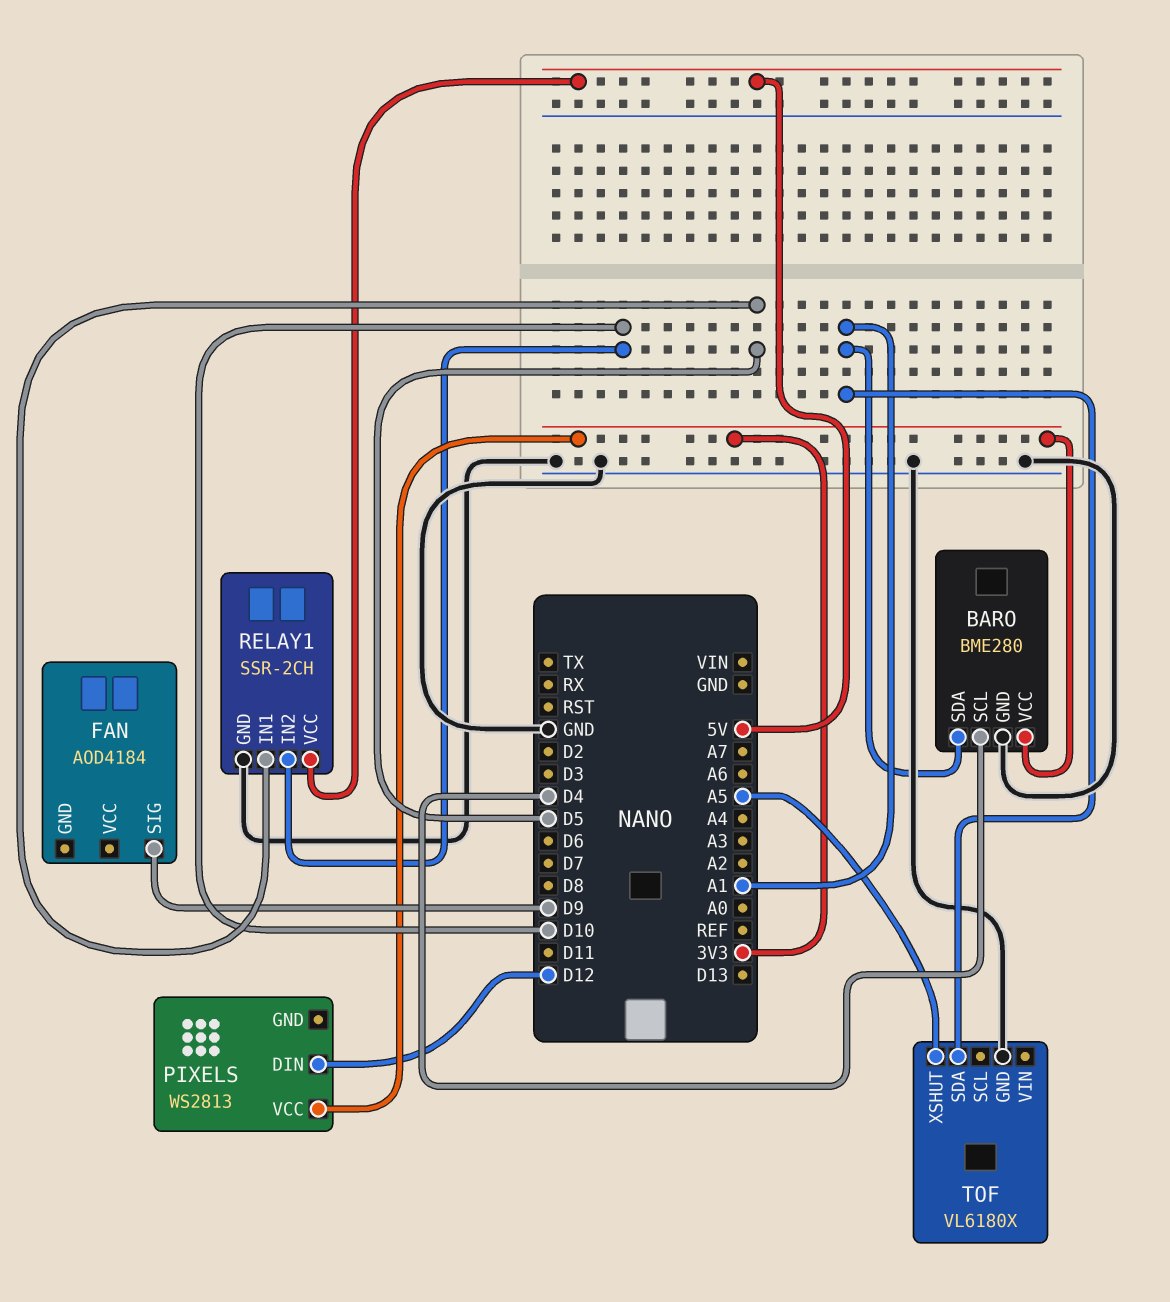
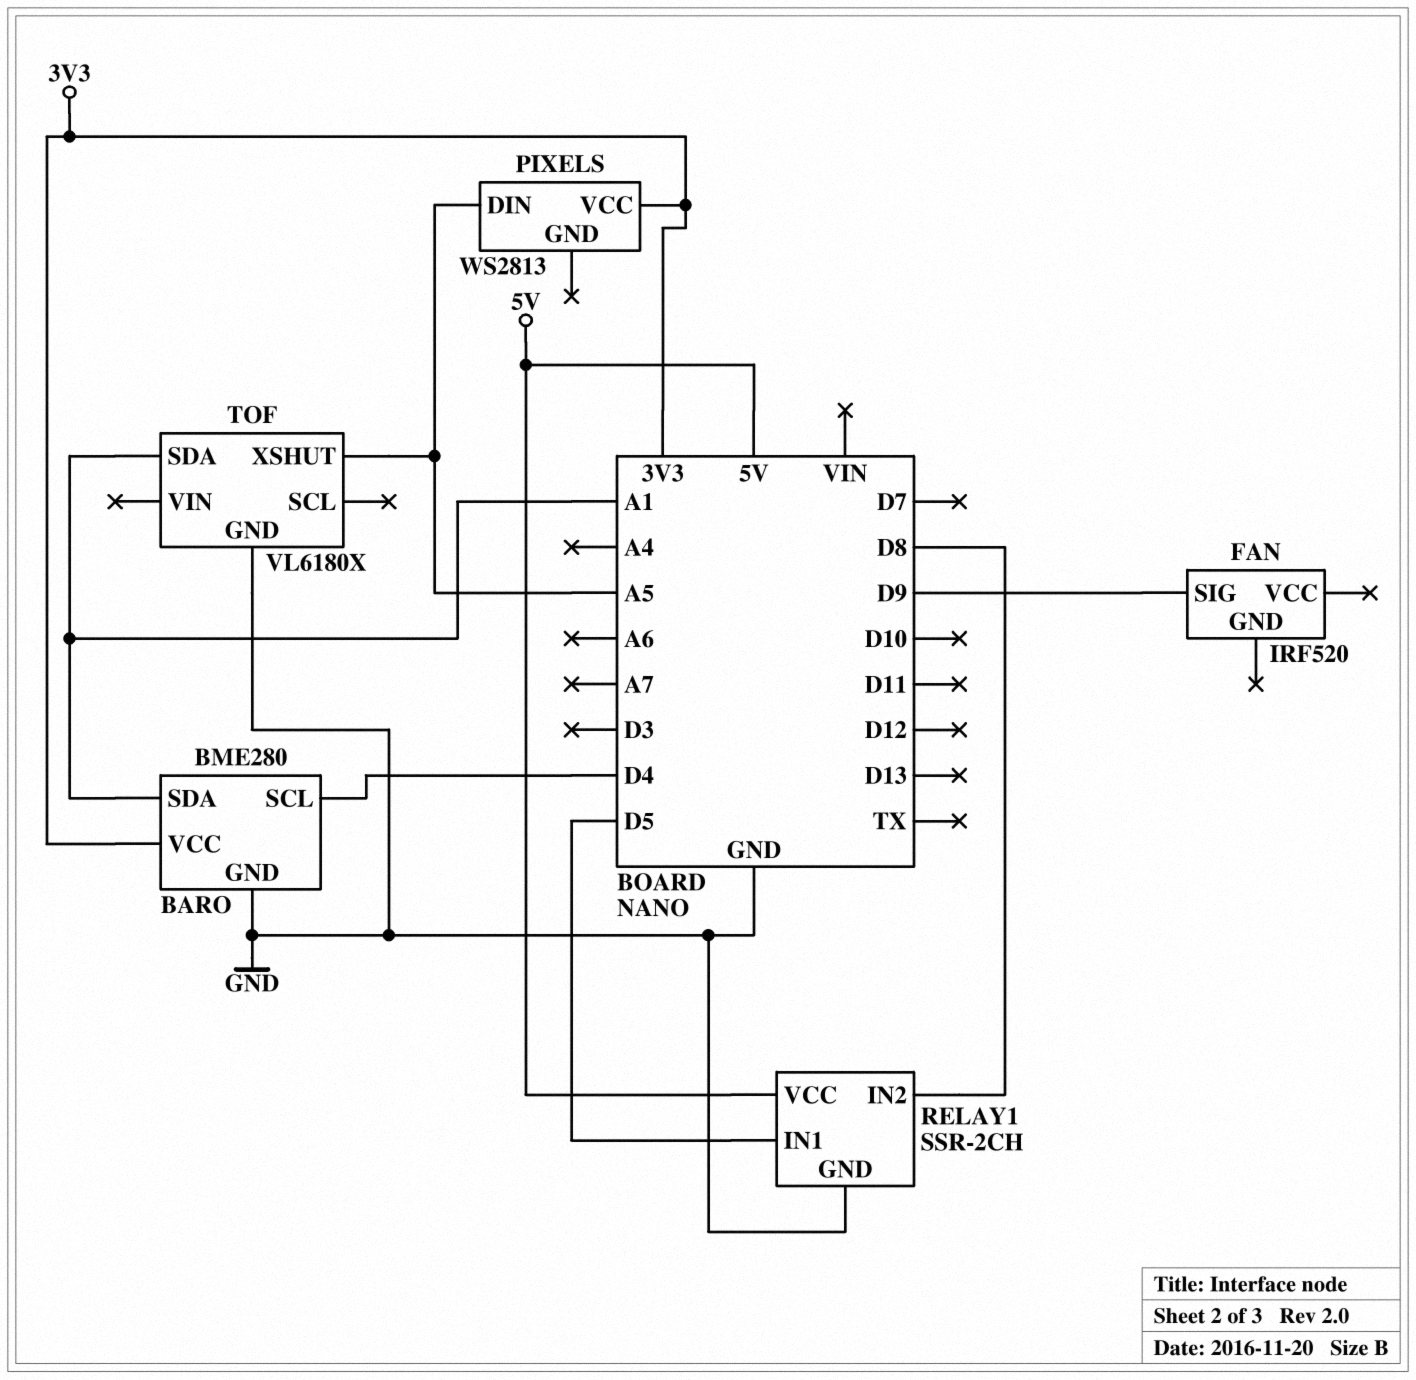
FAN: AOD4184 -> IRF520
PIXELS pin DIN: D12 -> A5
RELAY1 pin IN2: D10 -> D8

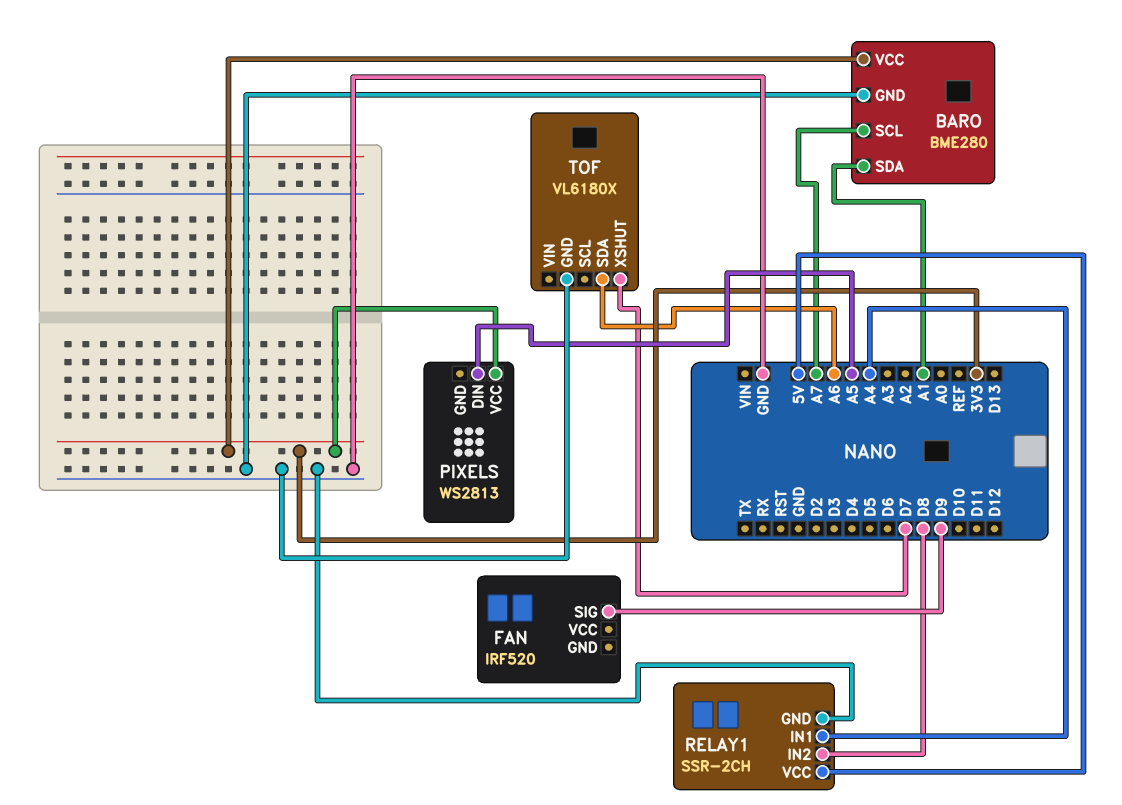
BARO pin SCL: D4 -> A7
RELAY1 pin IN1: D5 -> A4
TOF pin SDA: A1 -> A6
TOF pin XSHUT: A5 -> D7

